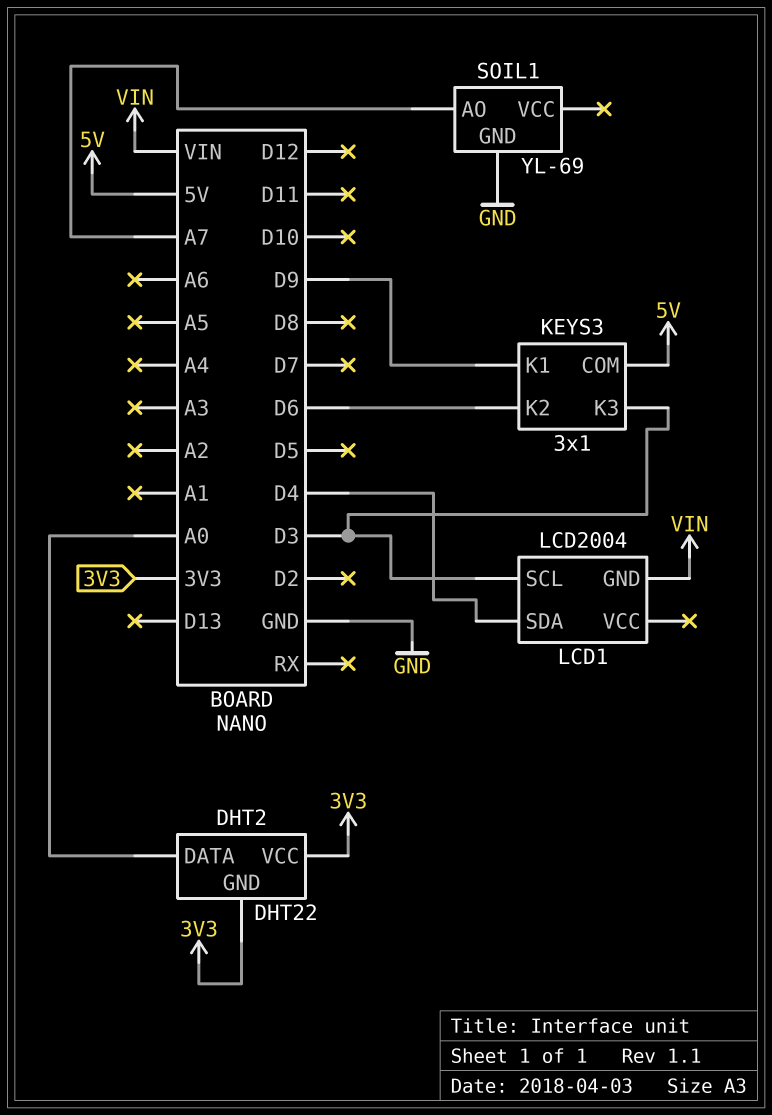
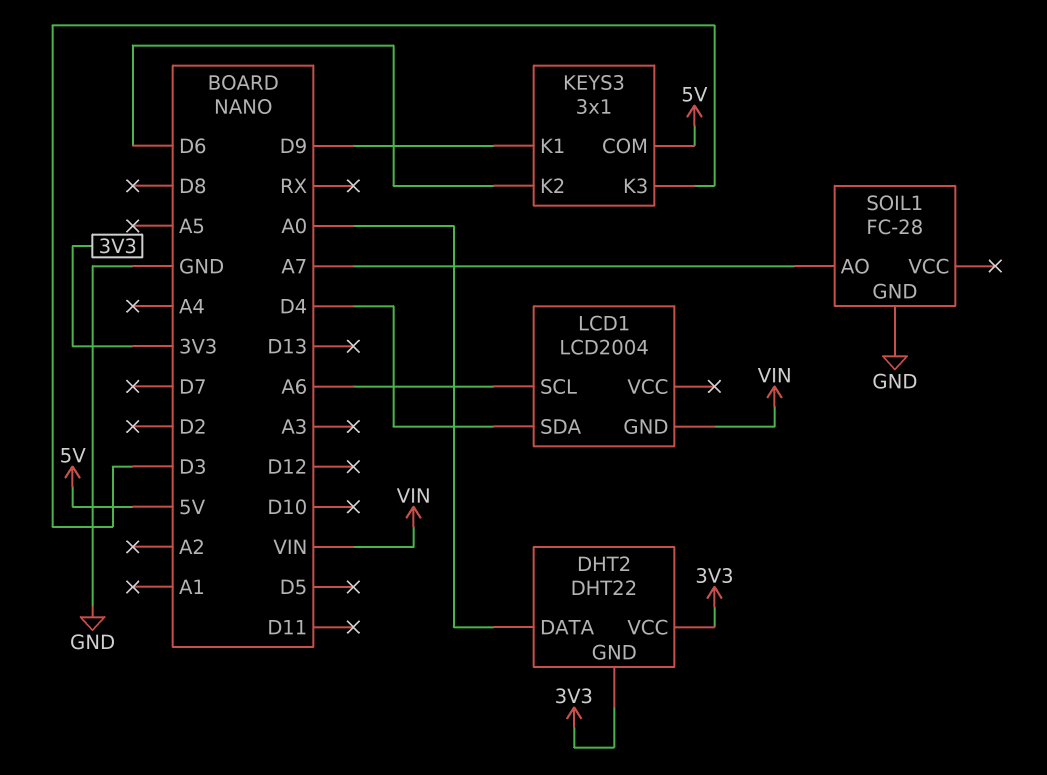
LCD1 pin SCL: D3 -> A6
SOIL1: YL-69 -> FC-28

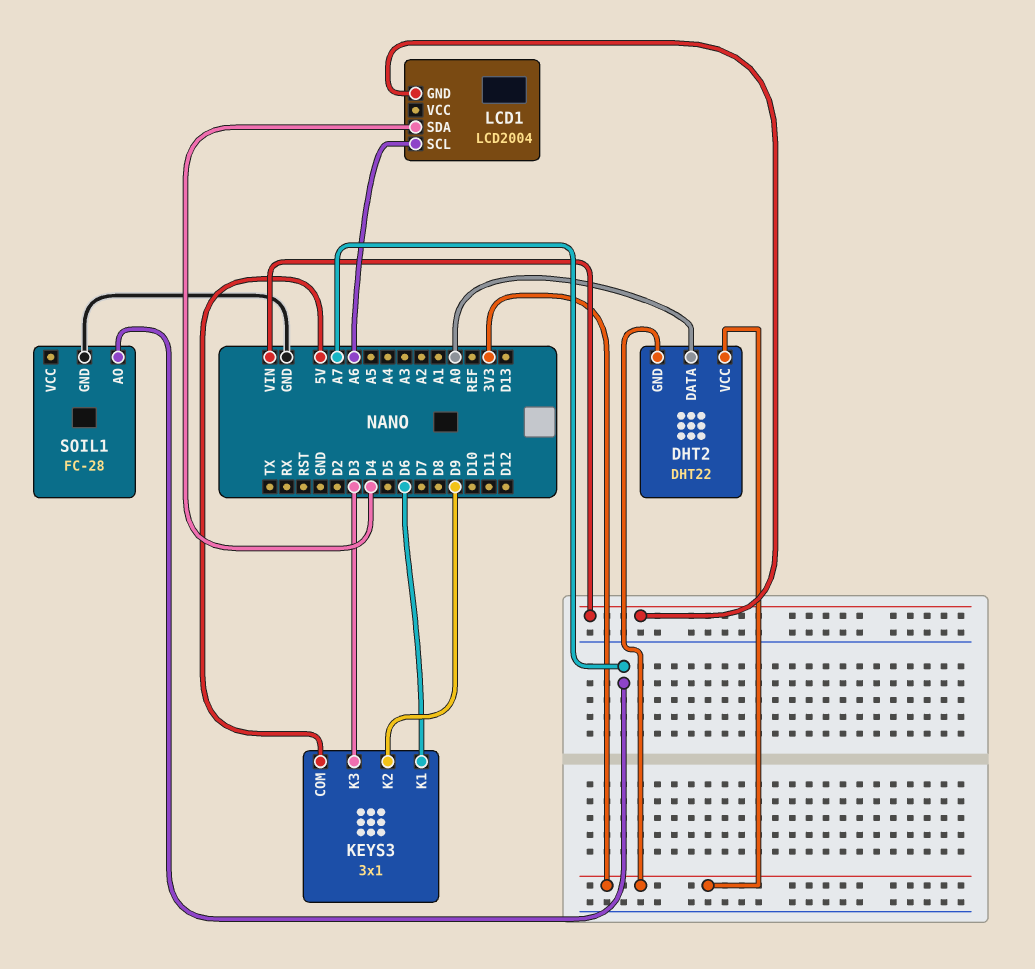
KEYS3 pin K1: D9 -> D6
KEYS3 pin K2: D6 -> D9

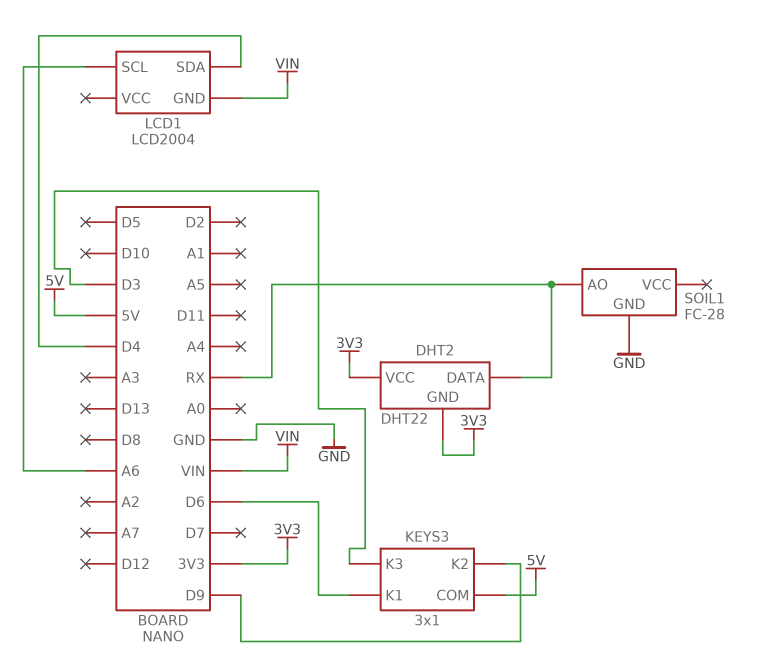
DHT2 pin DATA: A0 -> RX
SOIL1 pin AO: A7 -> RX

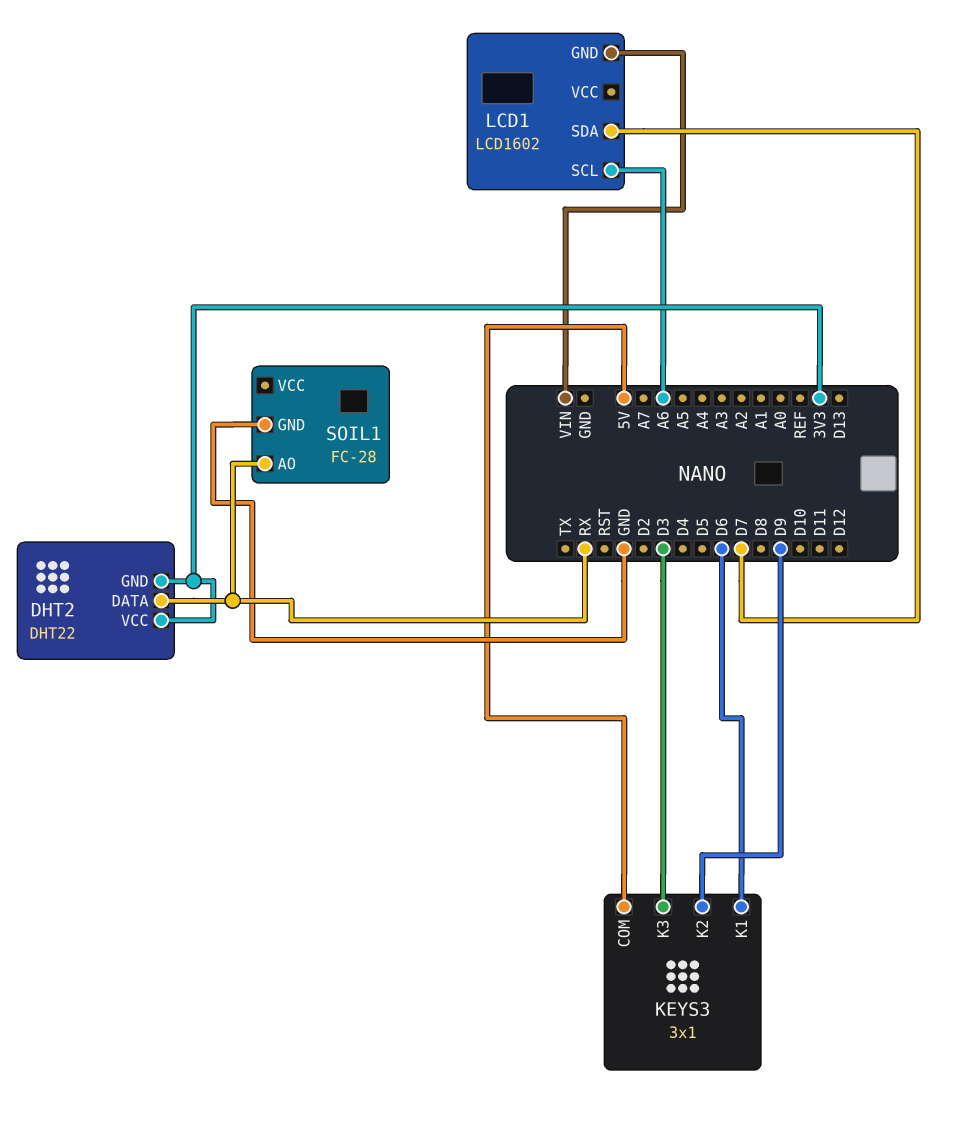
LCD1: LCD2004 -> LCD1602
LCD1 pin SDA: D4 -> D7

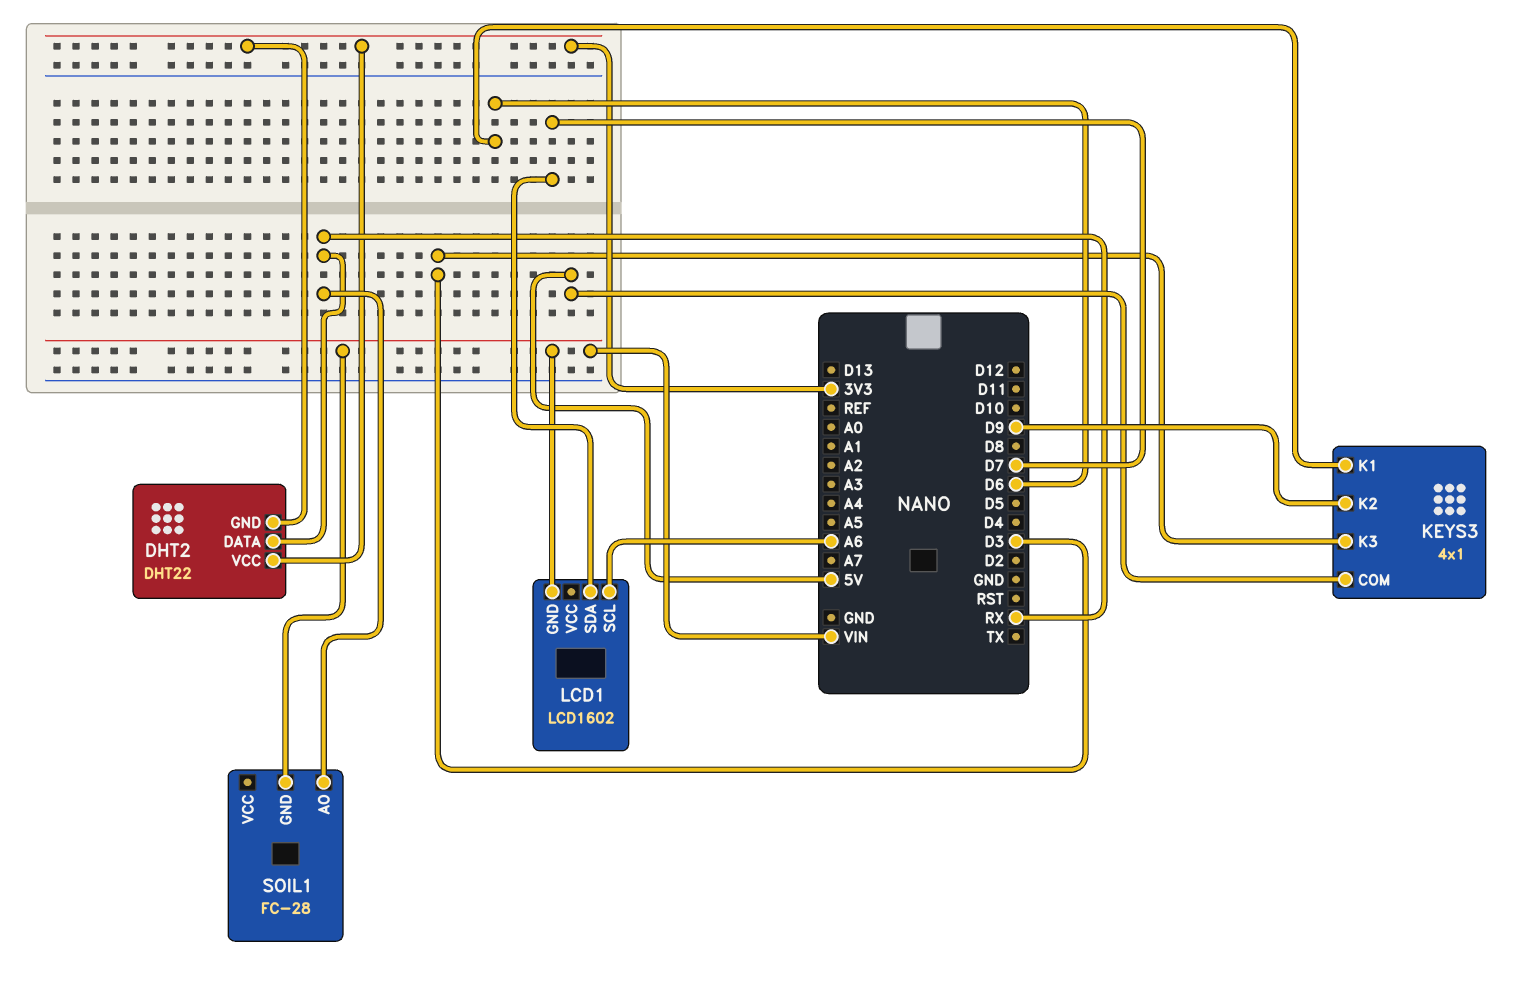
KEYS3: 3x1 -> 4x1
SOIL1 pin GND: GND -> VIN

